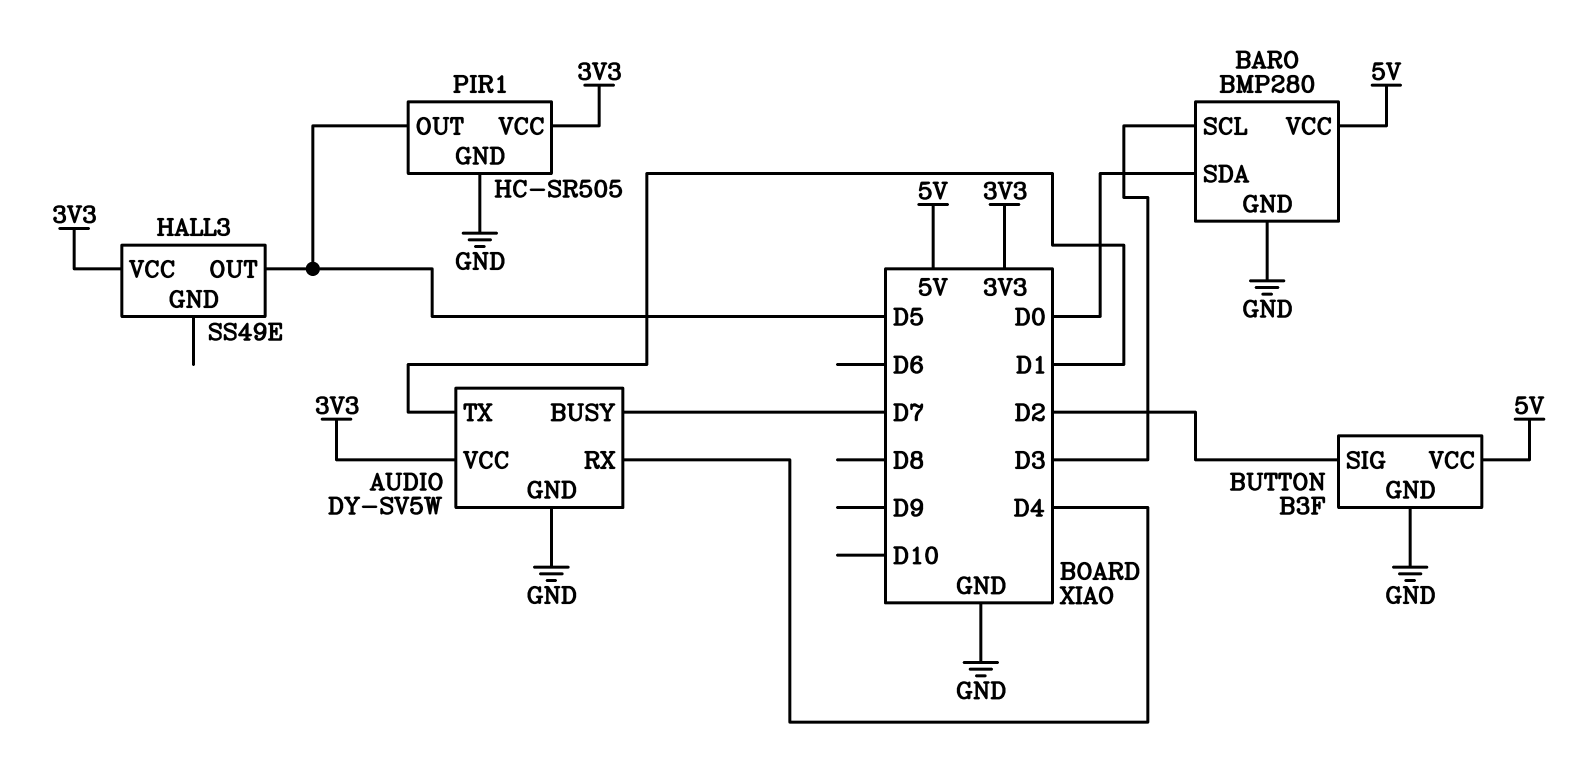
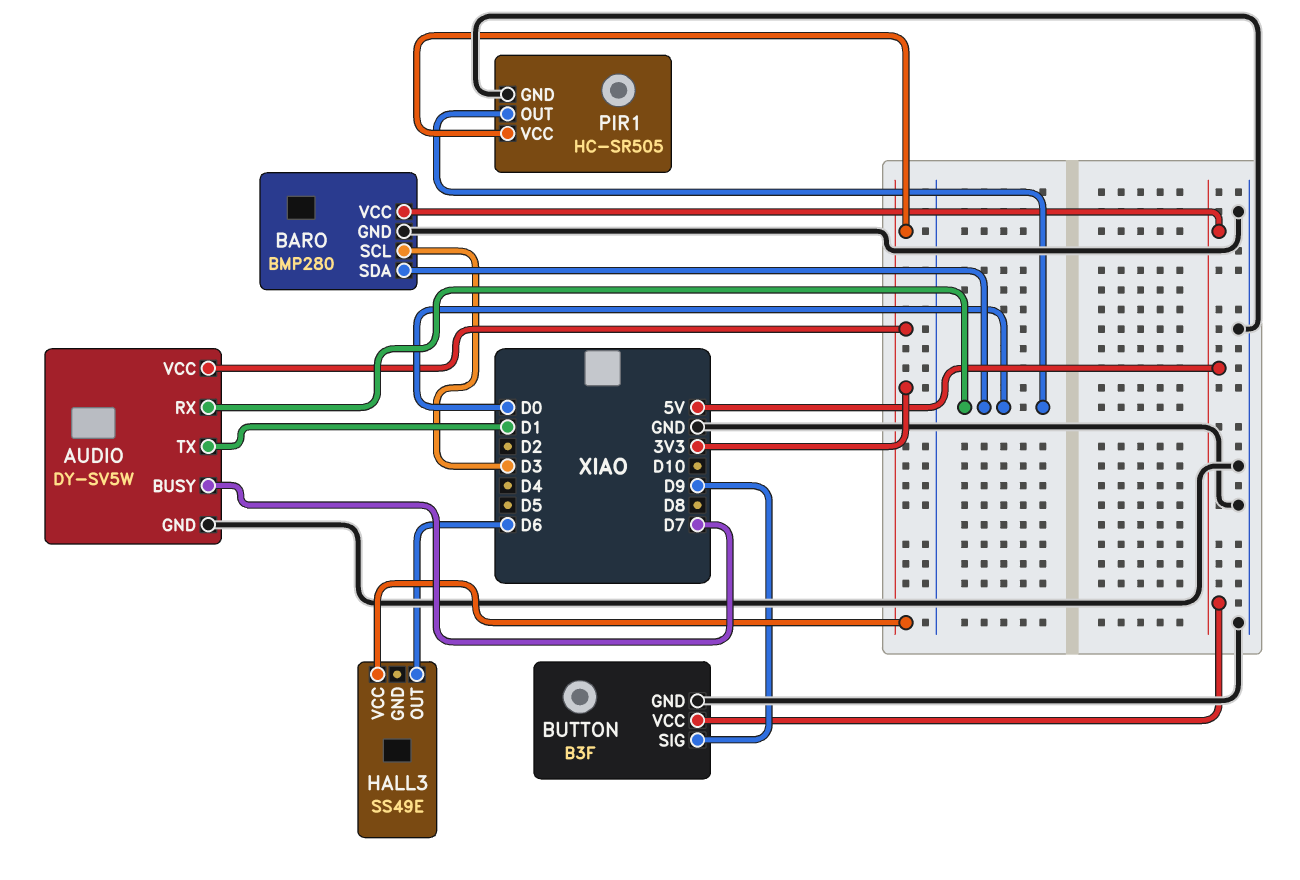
AUDIO pin RX: D4 -> D0
BUTTON pin SIG: D2 -> D9
HALL3 pin OUT: D5 -> D6
PIR1 pin OUT: D5 -> D0

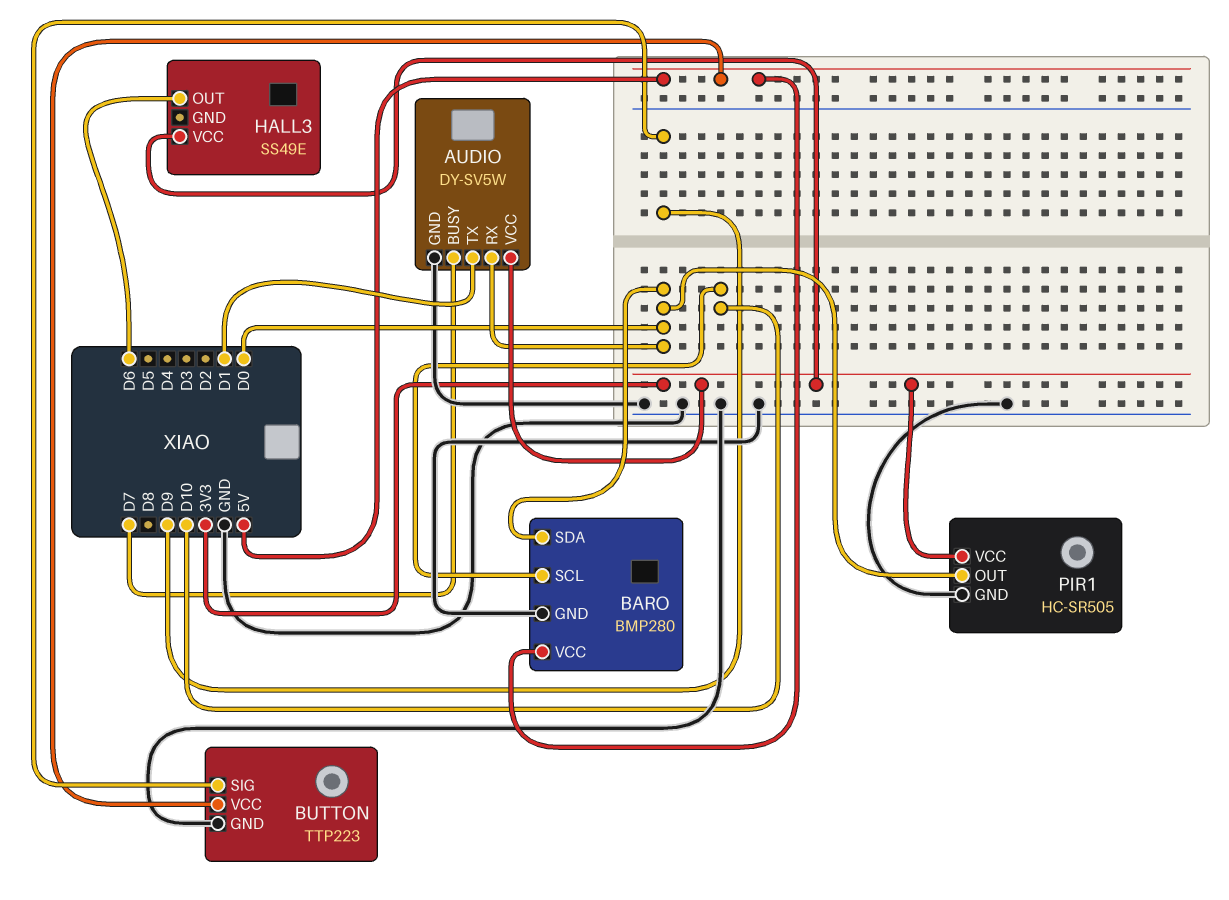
BARO pin SCL: D3 -> D10
BUTTON: B3F -> TTP223

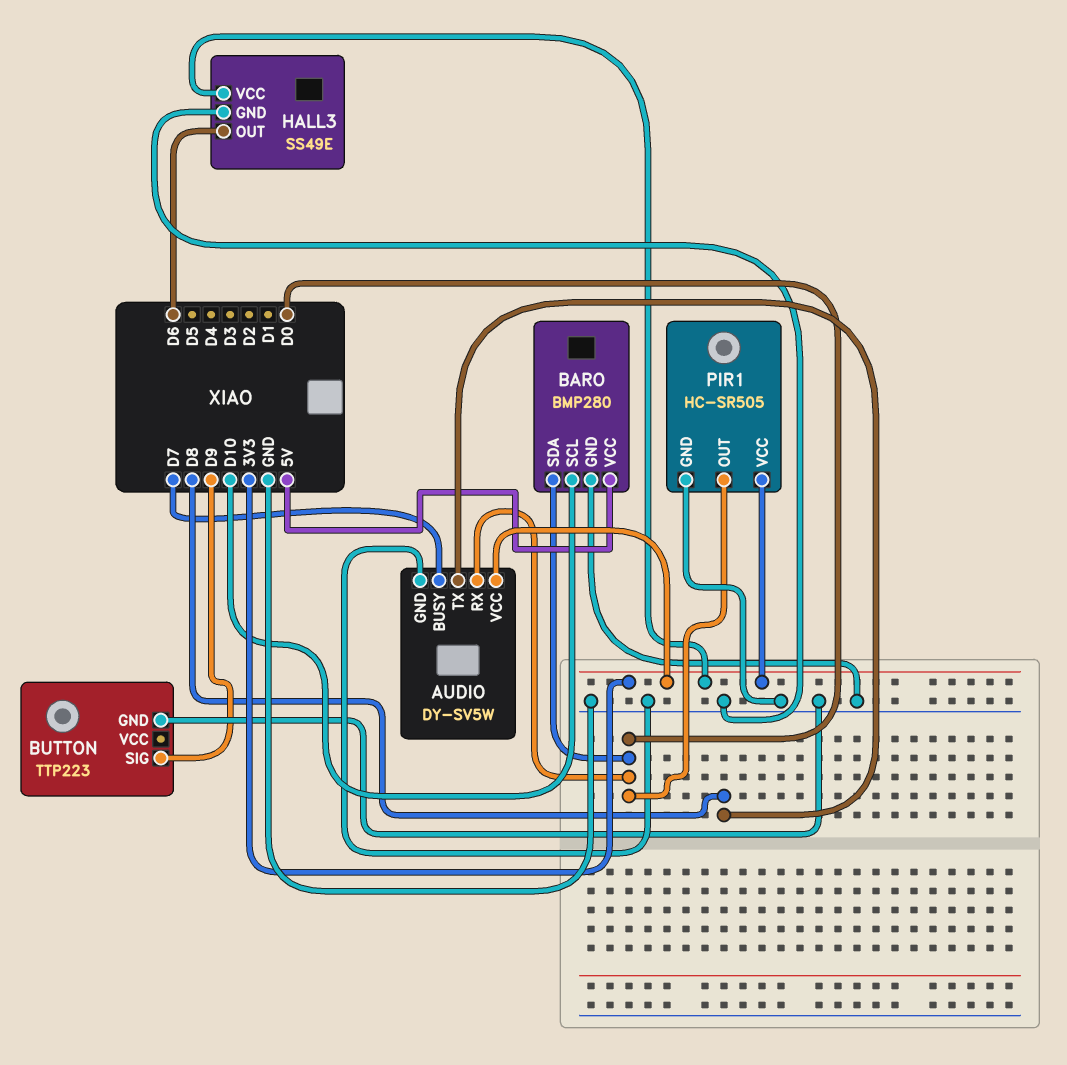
AUDIO pin TX: D1 -> D8
BUTTON pin VCC: 5V -> none
HALL3 pin GND: none -> GND

